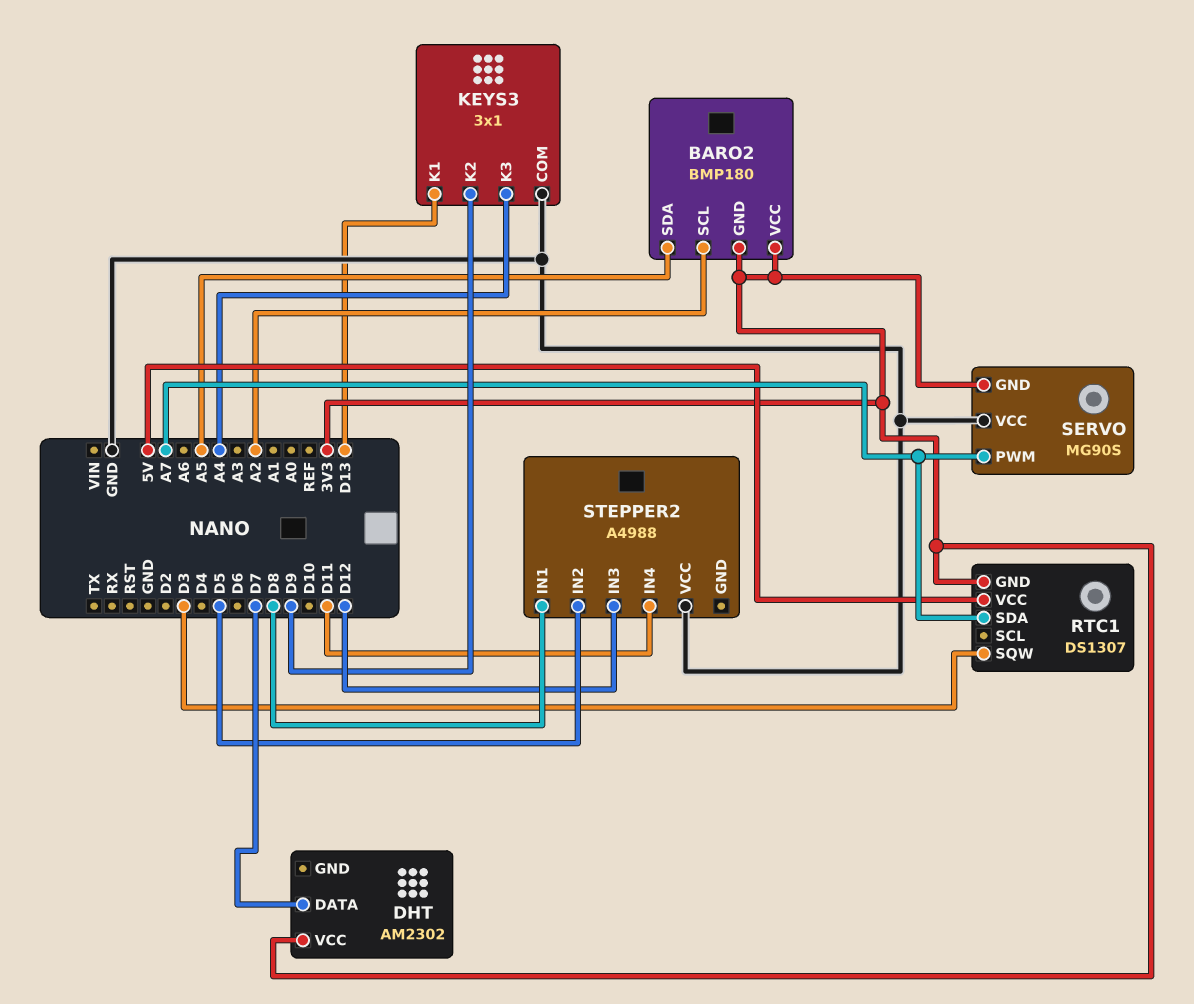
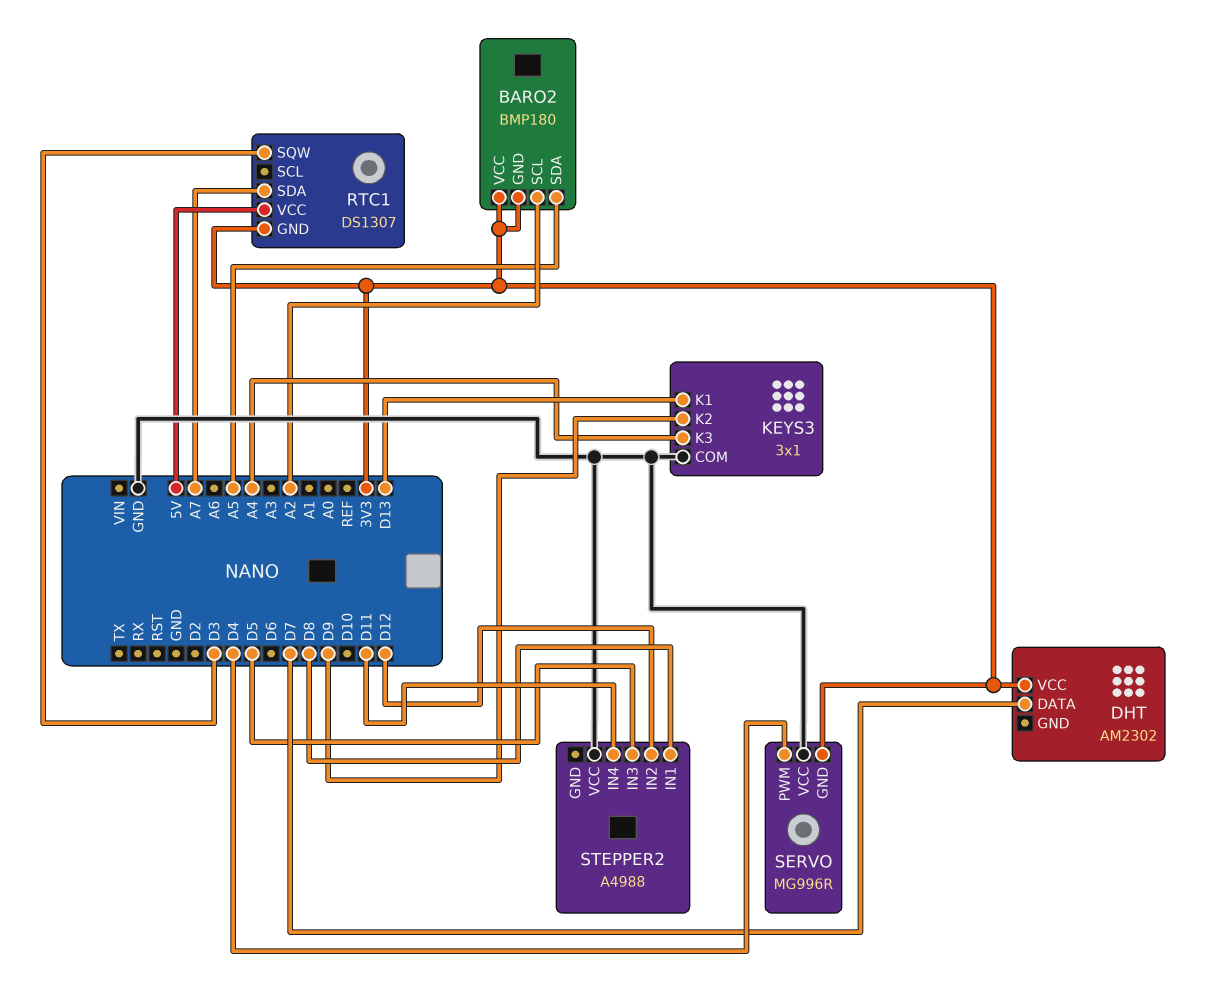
SERVO: MG90S -> MG996R
SERVO pin PWM: A7 -> D4
STEPPER2 pin IN2: D5 -> D12
STEPPER2 pin IN3: D12 -> D5

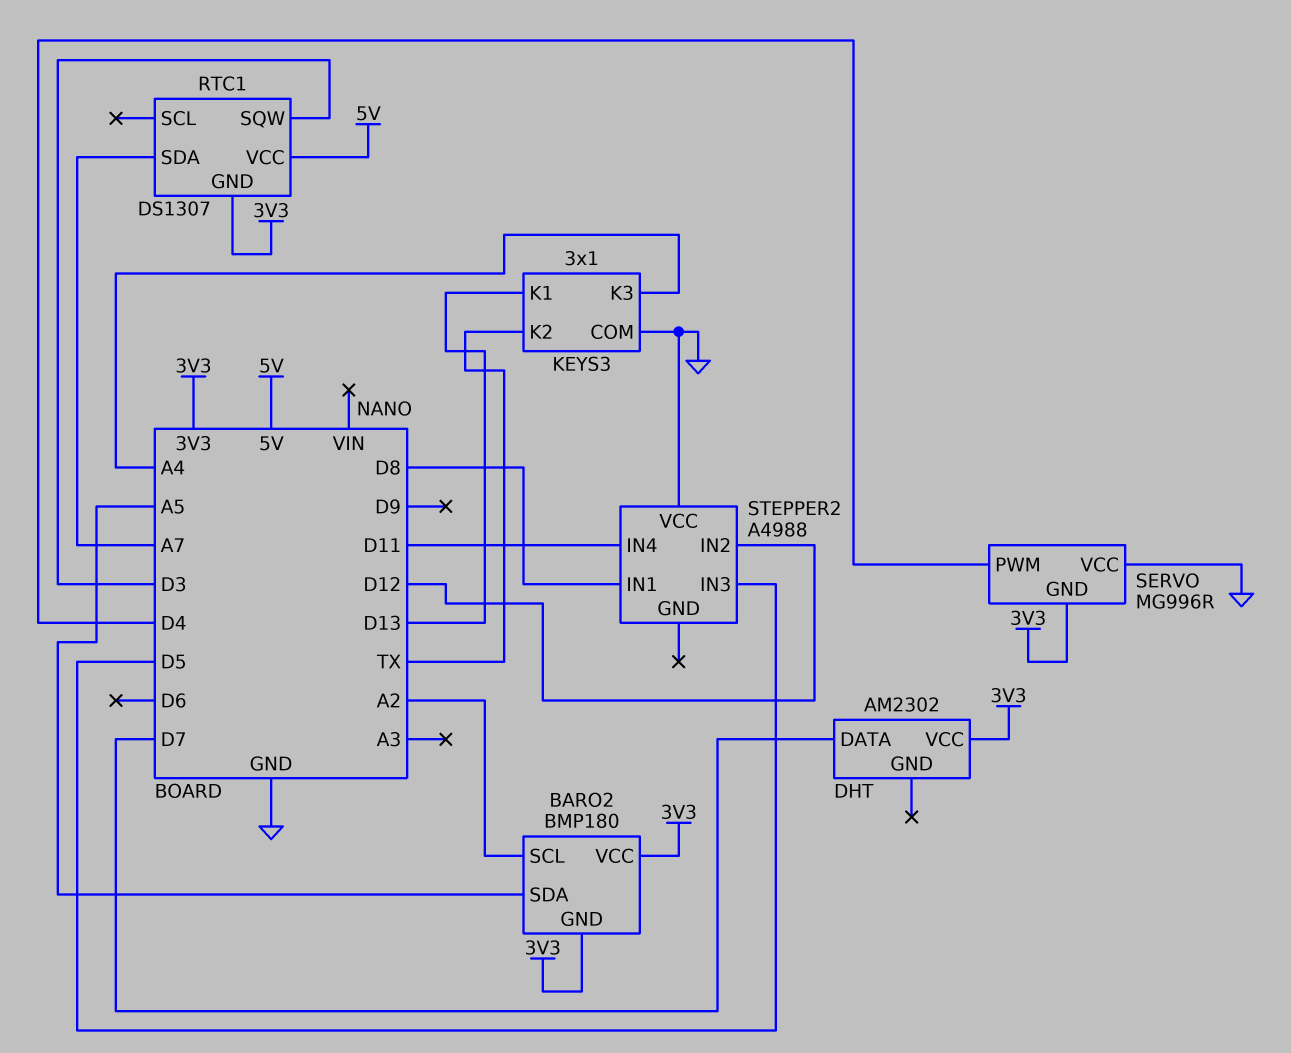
KEYS3 pin K2: D9 -> TX

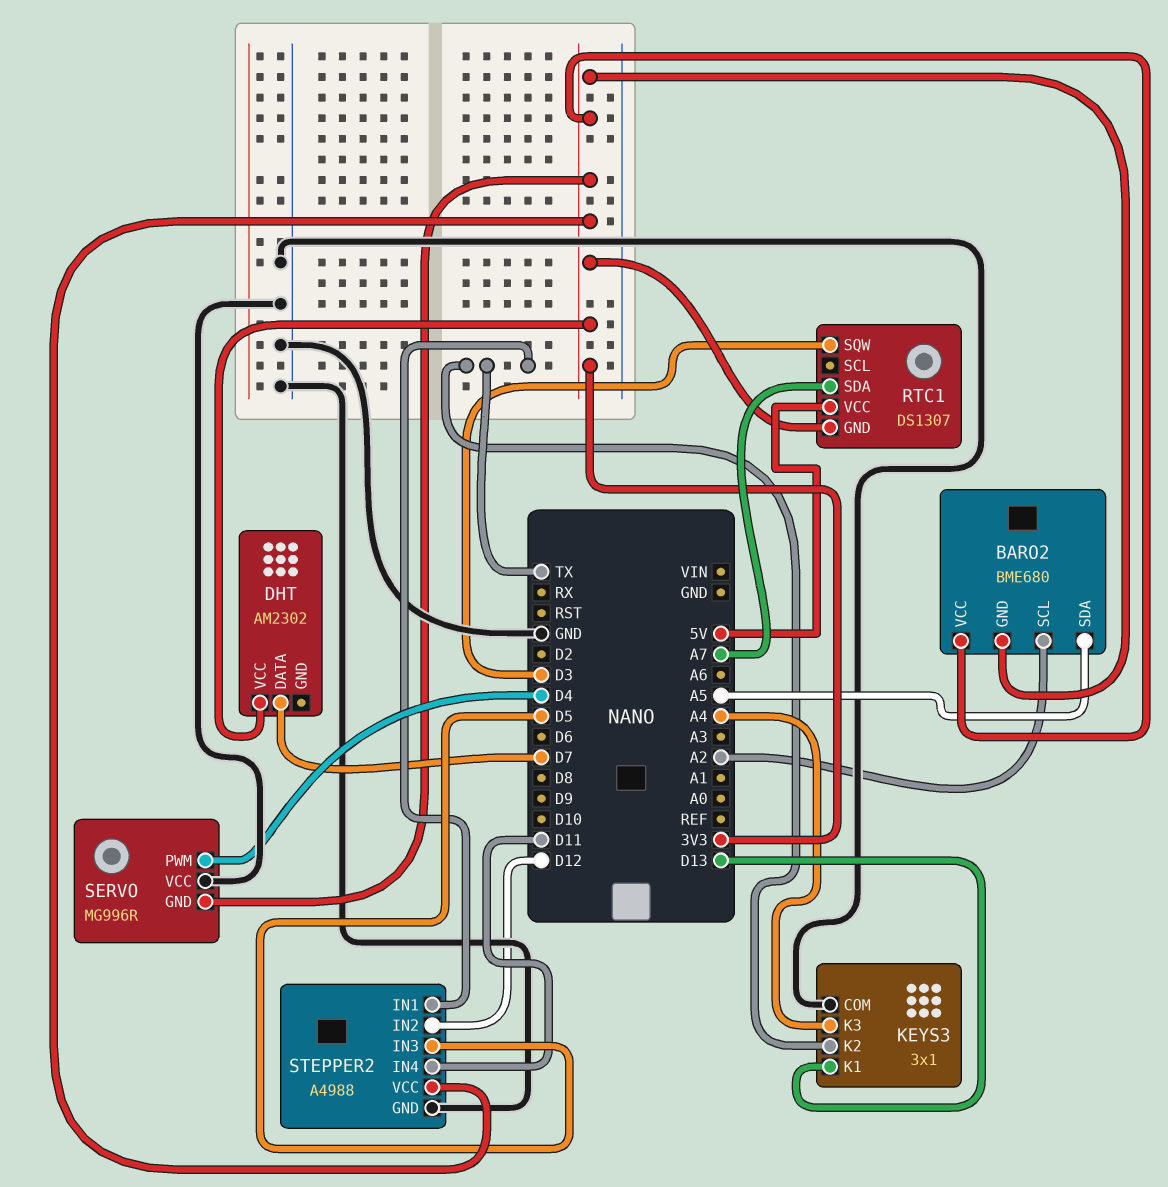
BARO2: BMP180 -> BME680
STEPPER2 pin GND: none -> GND
STEPPER2 pin IN1: D8 -> TX
STEPPER2 pin VCC: GND -> 3V3

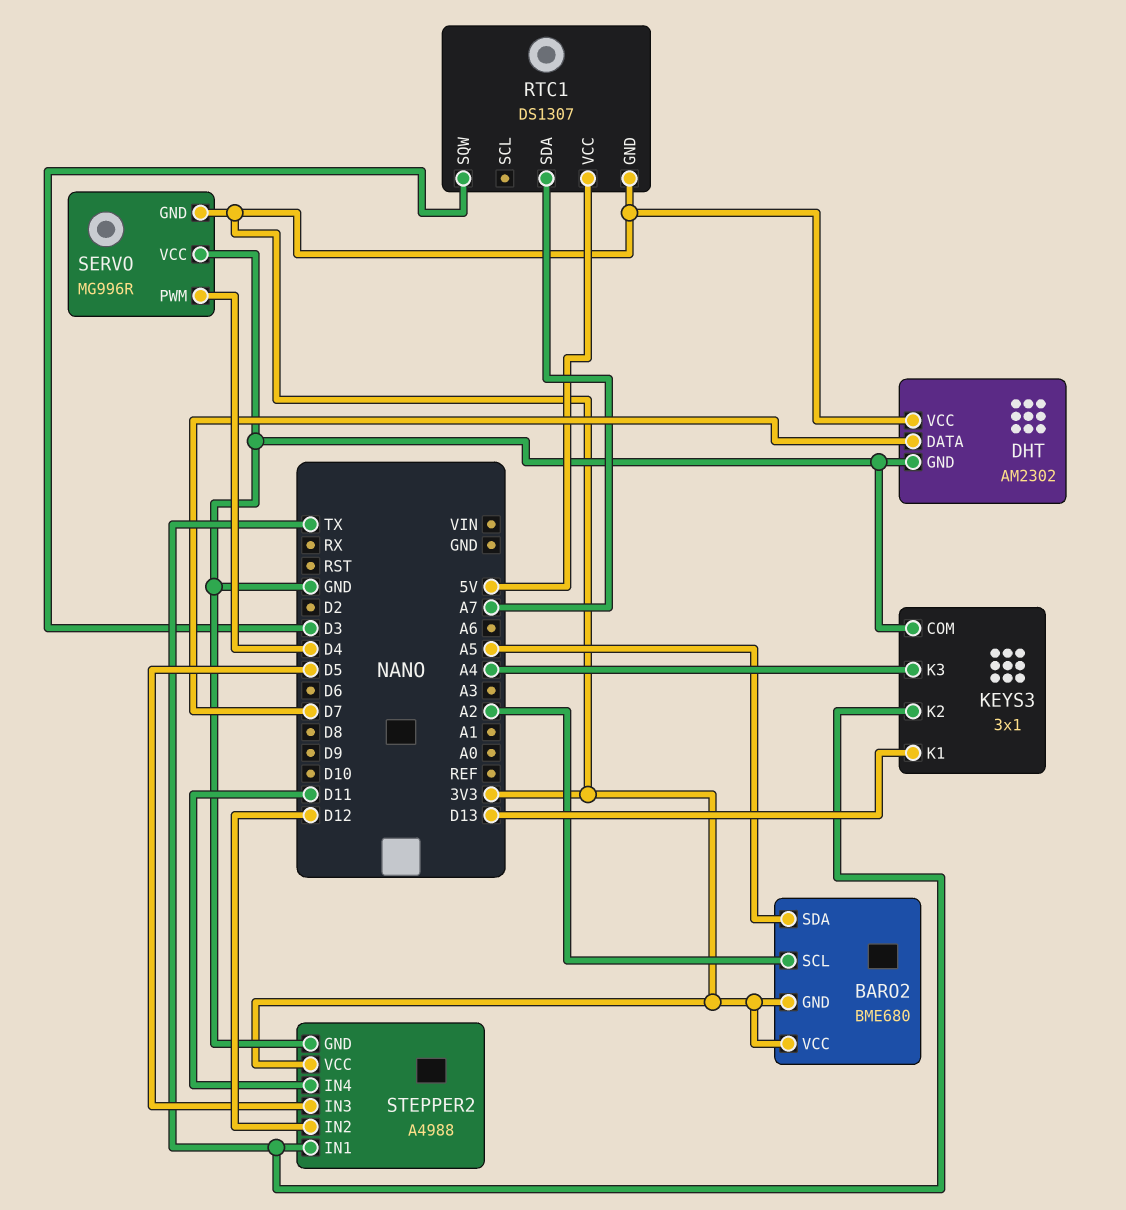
DHT pin GND: none -> GND

